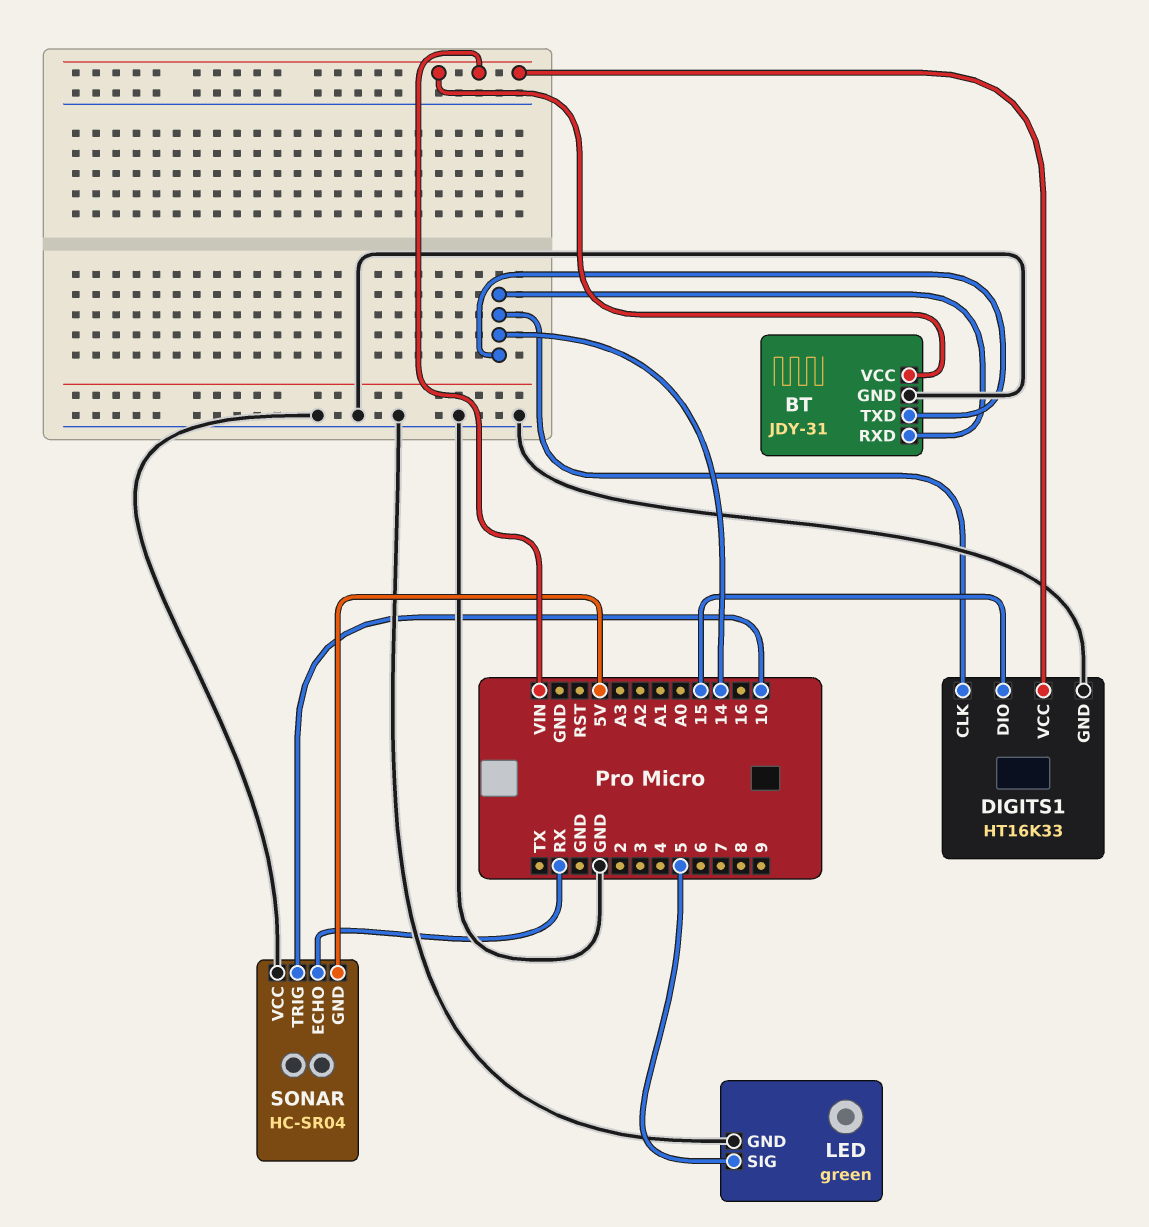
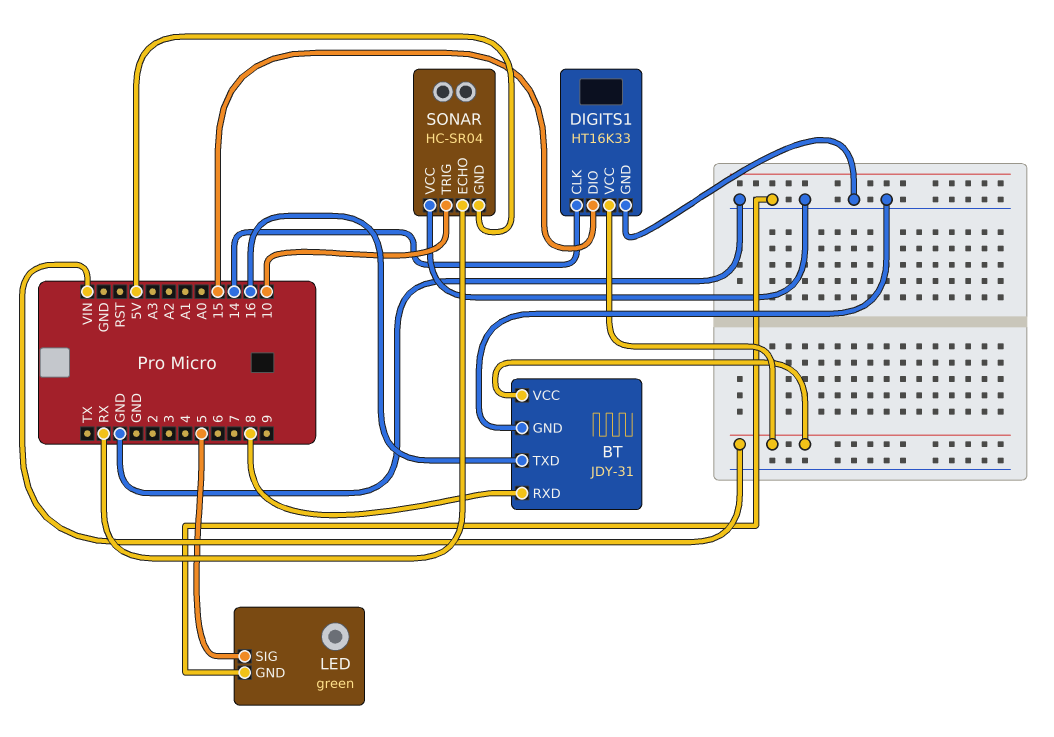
BT pin RXD: 14 -> 8
BT pin TXD: 14 -> 16

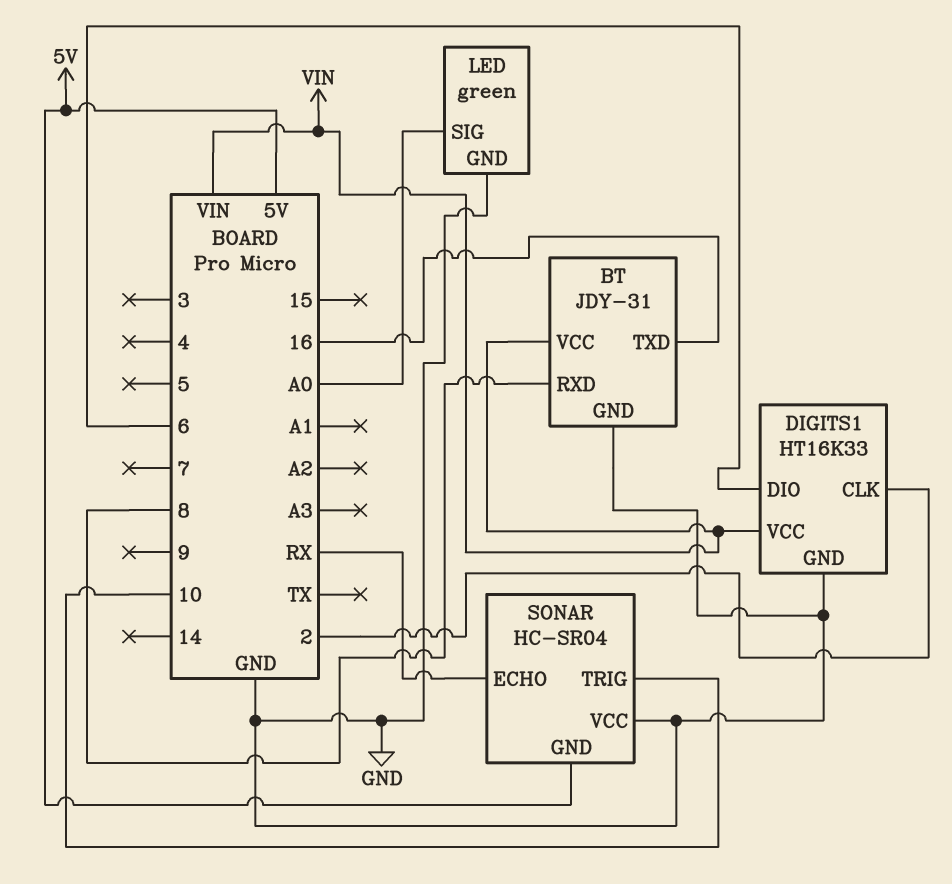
DIGITS1 pin CLK: 14 -> 2
DIGITS1 pin DIO: 15 -> 6
LED pin SIG: 5 -> A0

